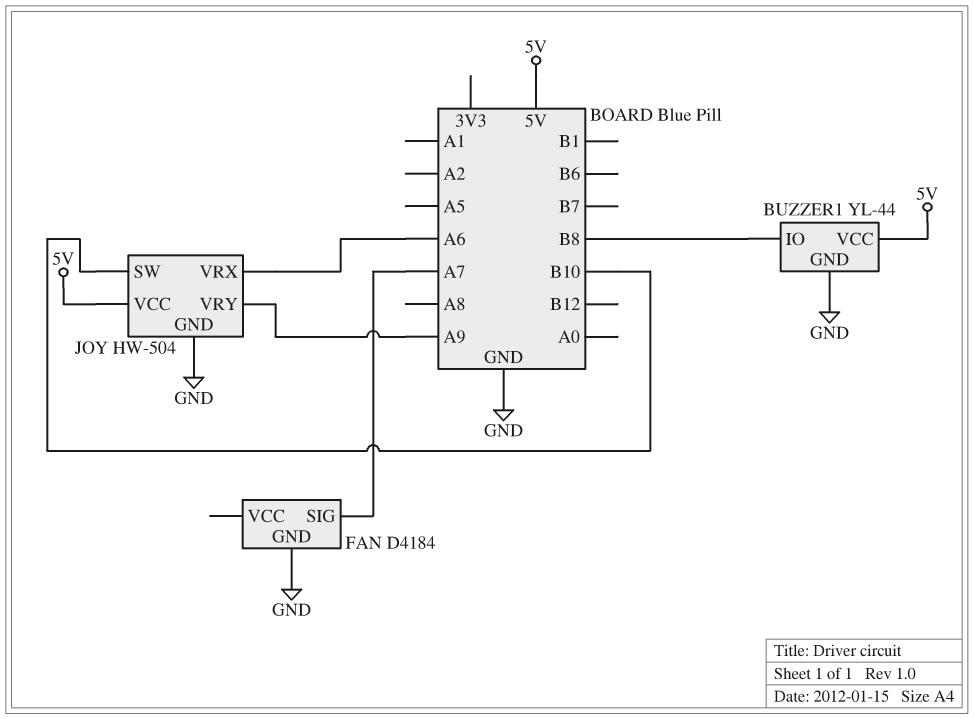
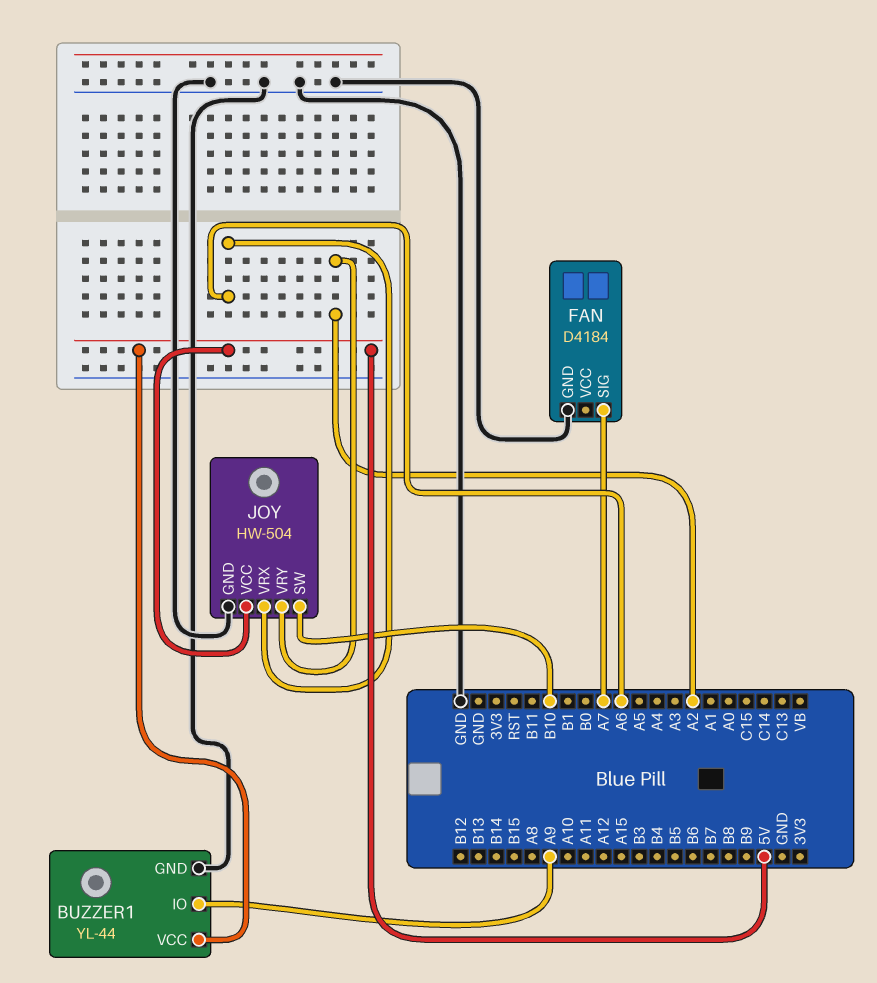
BUZZER1 pin IO: B8 -> A9
JOY pin VRY: A9 -> A2

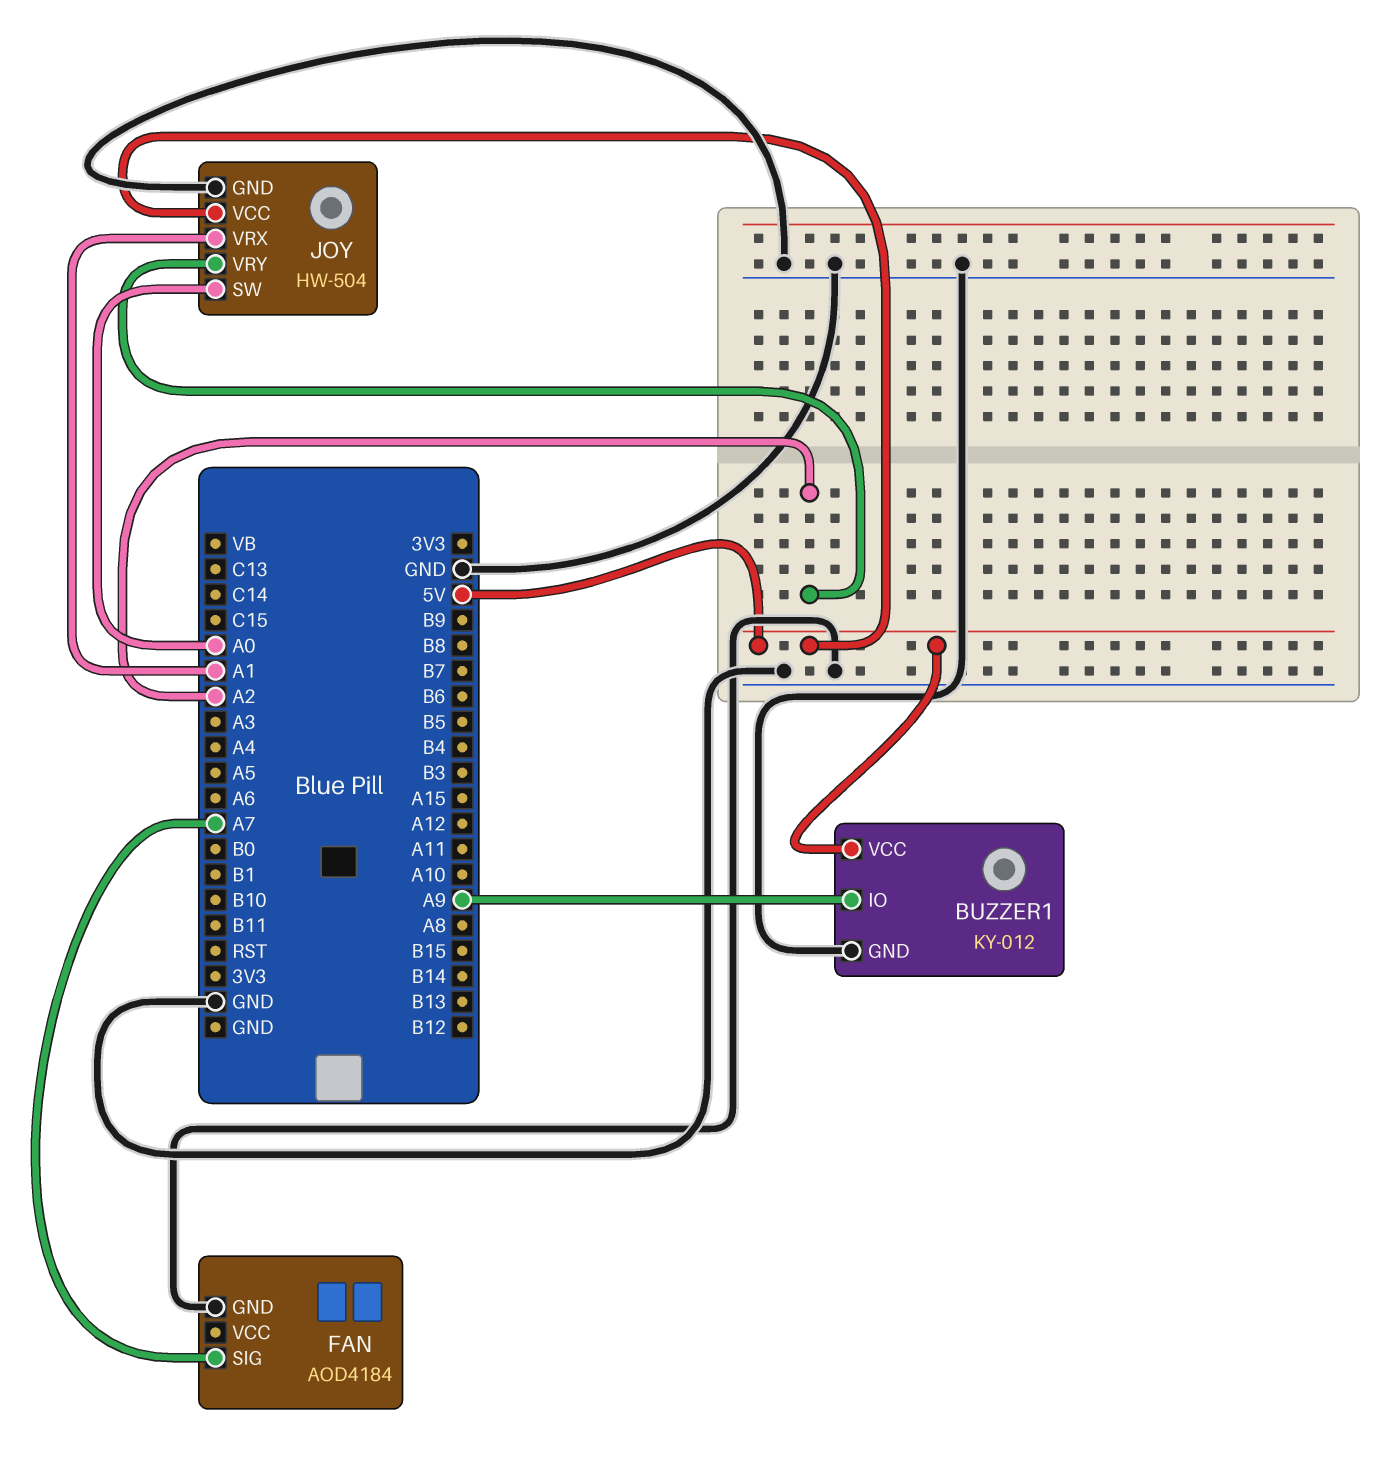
BUZZER1: YL-44 -> KY-012
FAN: D4184 -> AOD4184
JOY pin SW: B10 -> A0
JOY pin VRX: A6 -> A1

